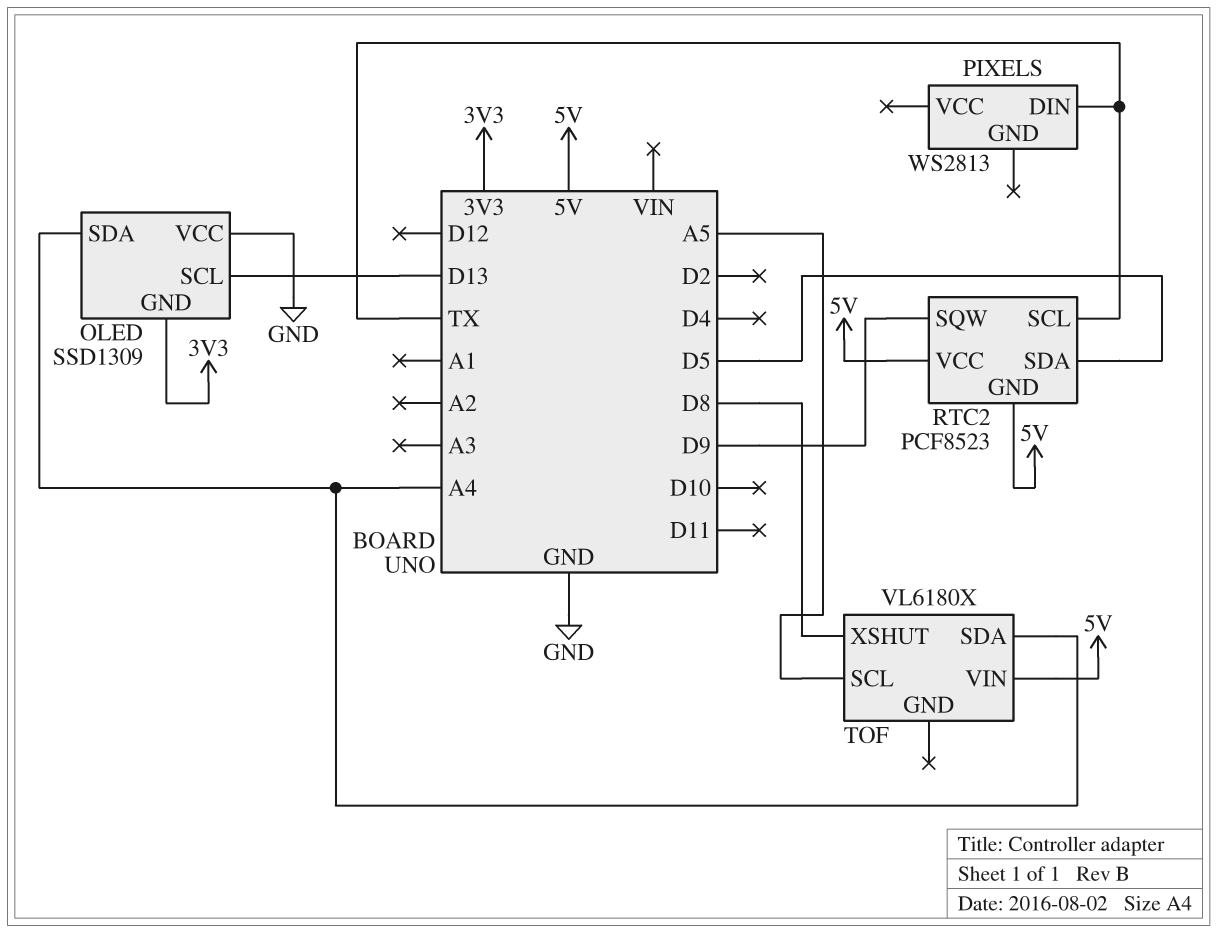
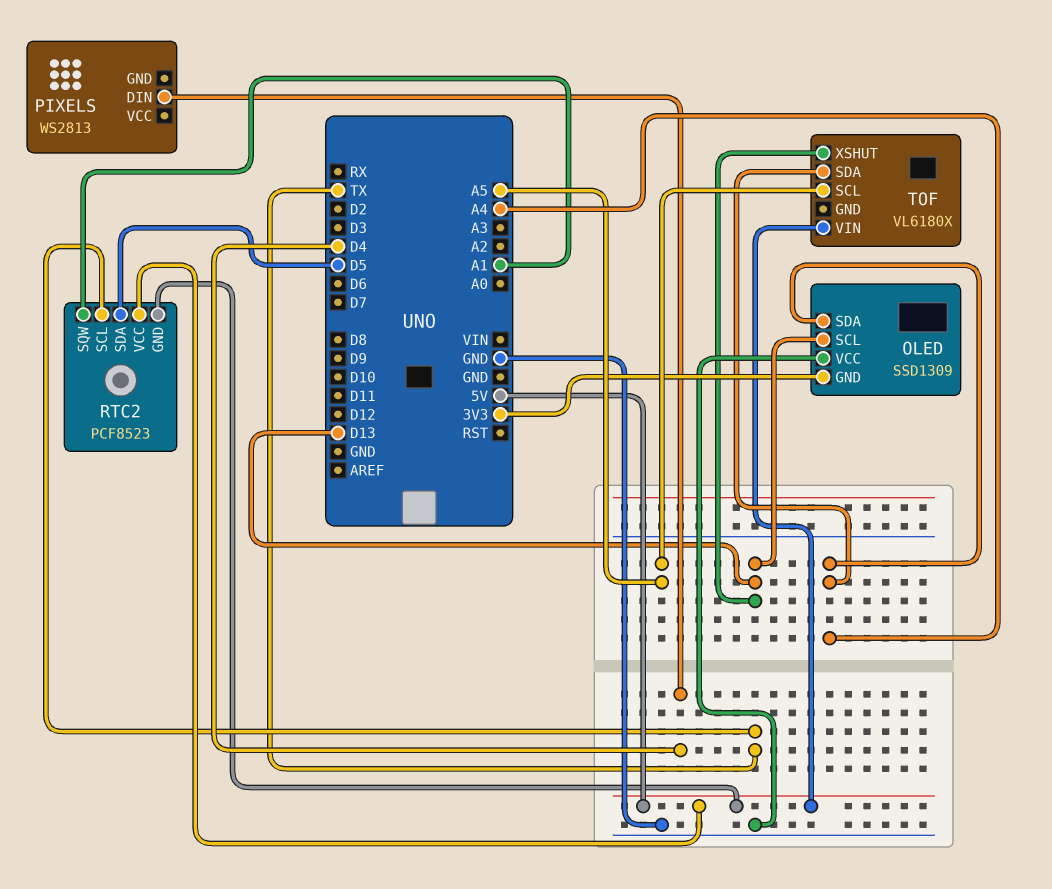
PIXELS pin DIN: TX -> D4
RTC2 pin SQW: D9 -> A1
TOF pin XSHUT: D8 -> D13

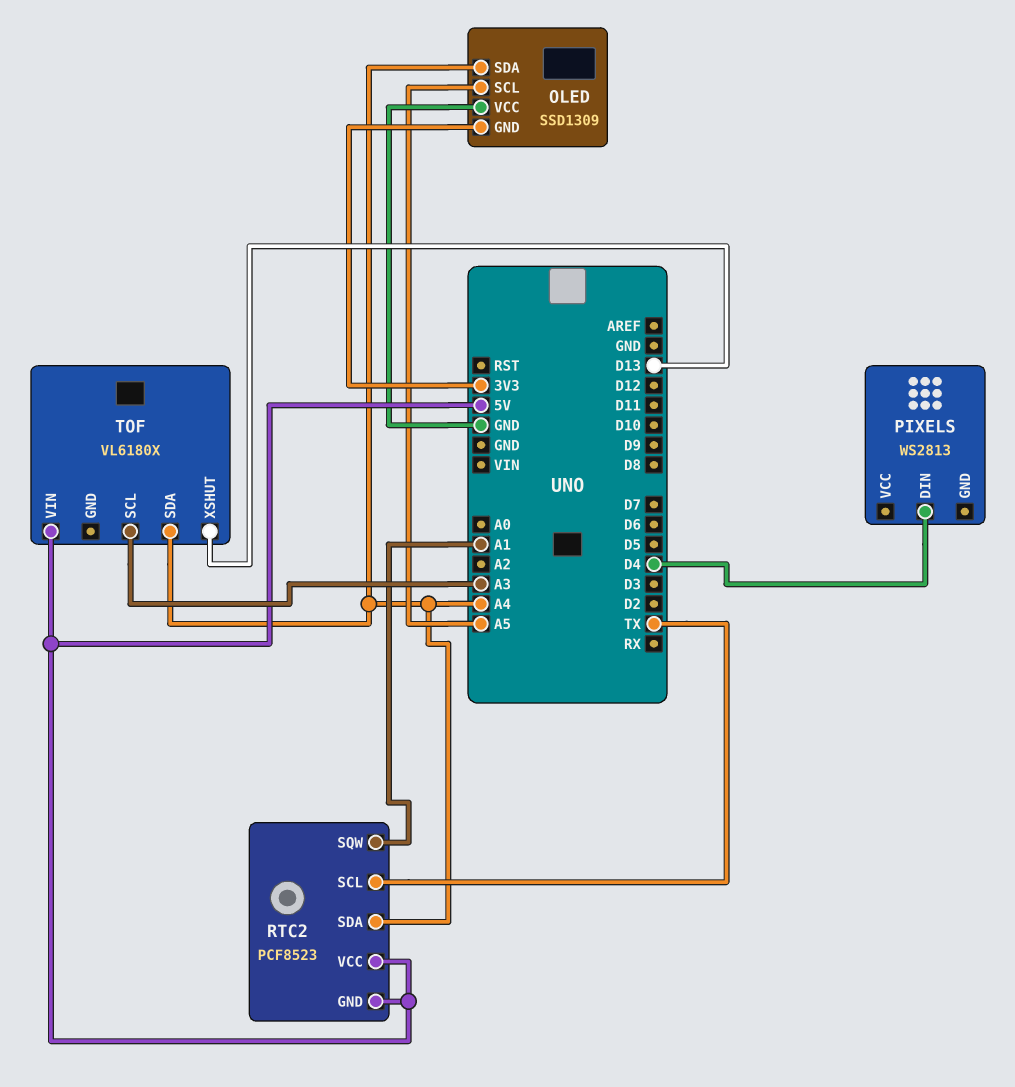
OLED pin SCL: D13 -> A5
RTC2 pin SDA: D5 -> A4
TOF pin SCL: A5 -> A3

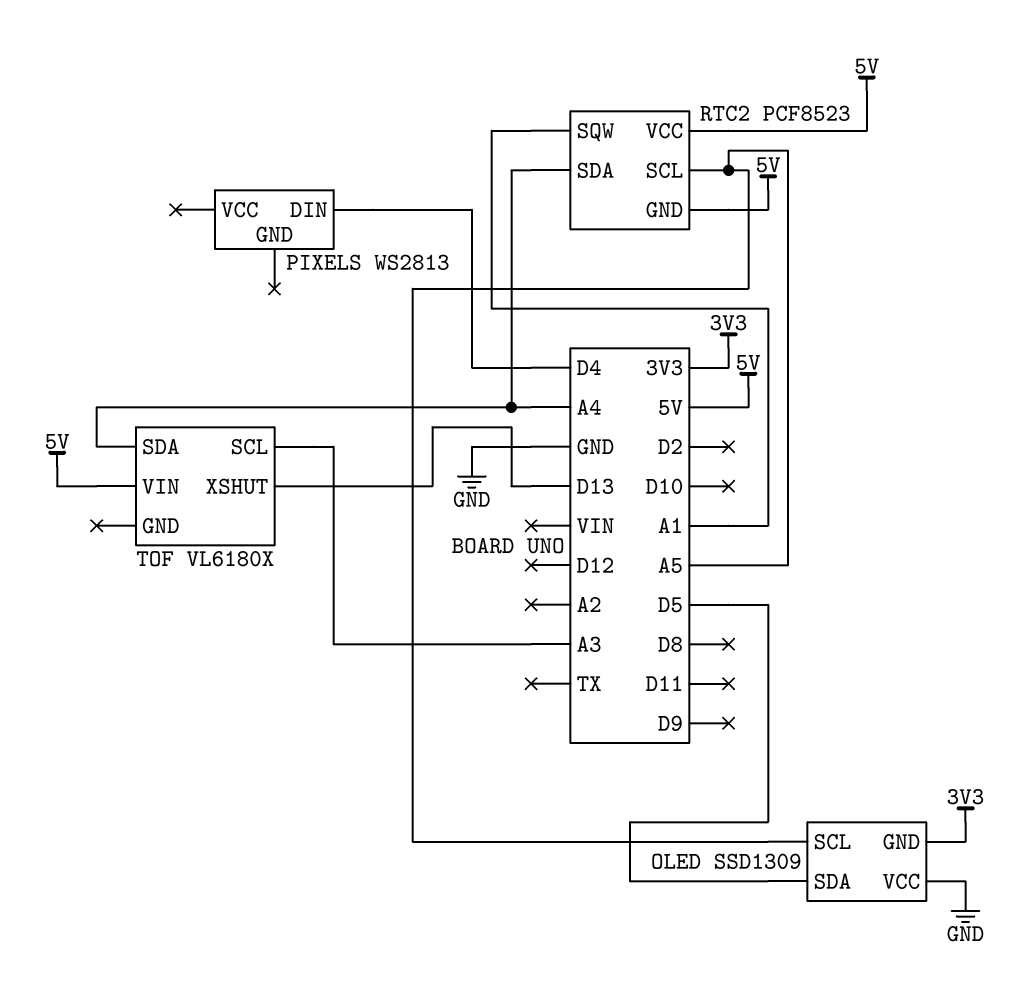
OLED pin SDA: A4 -> D5
RTC2 pin SCL: TX -> A5

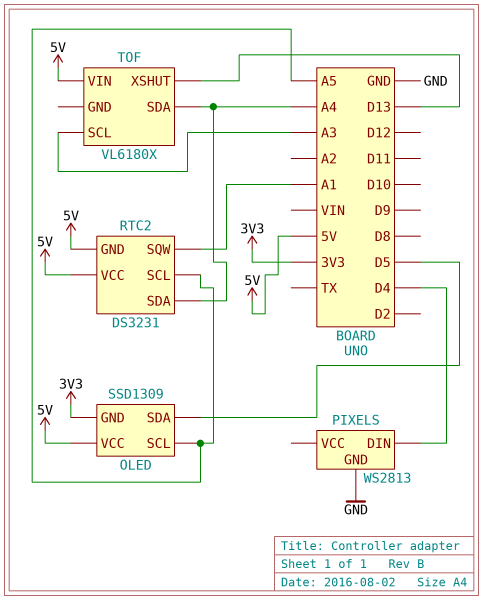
OLED pin VCC: GND -> 5V
PIXELS pin GND: none -> GND
RTC2: PCF8523 -> DS3231

